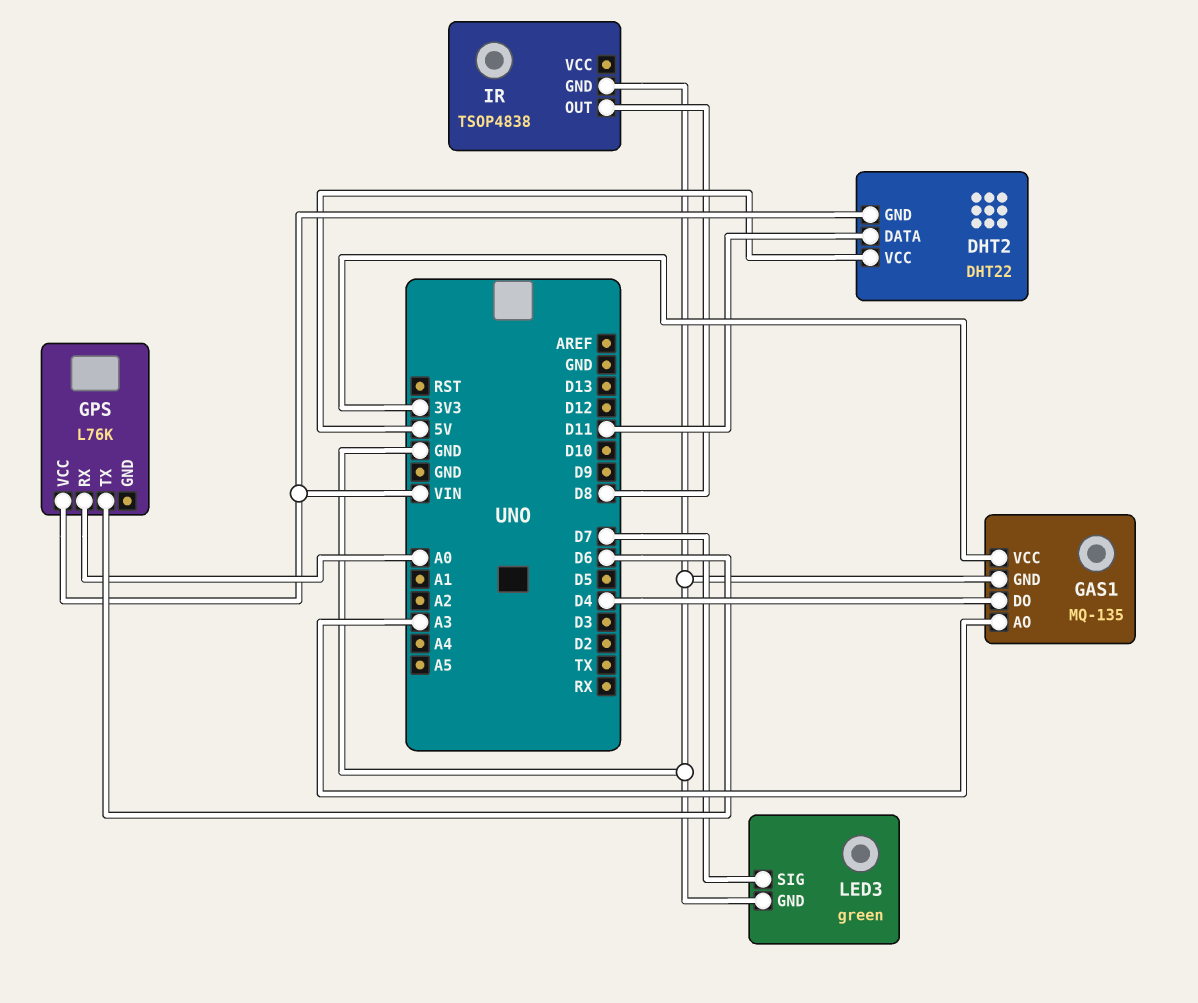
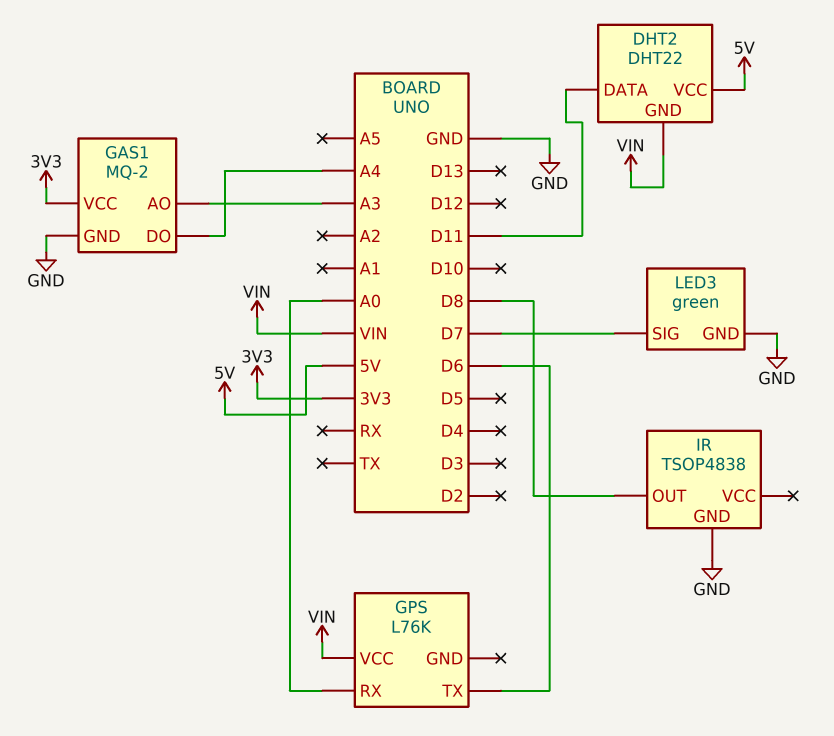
GAS1: MQ-135 -> MQ-2
GAS1 pin DO: D4 -> A4

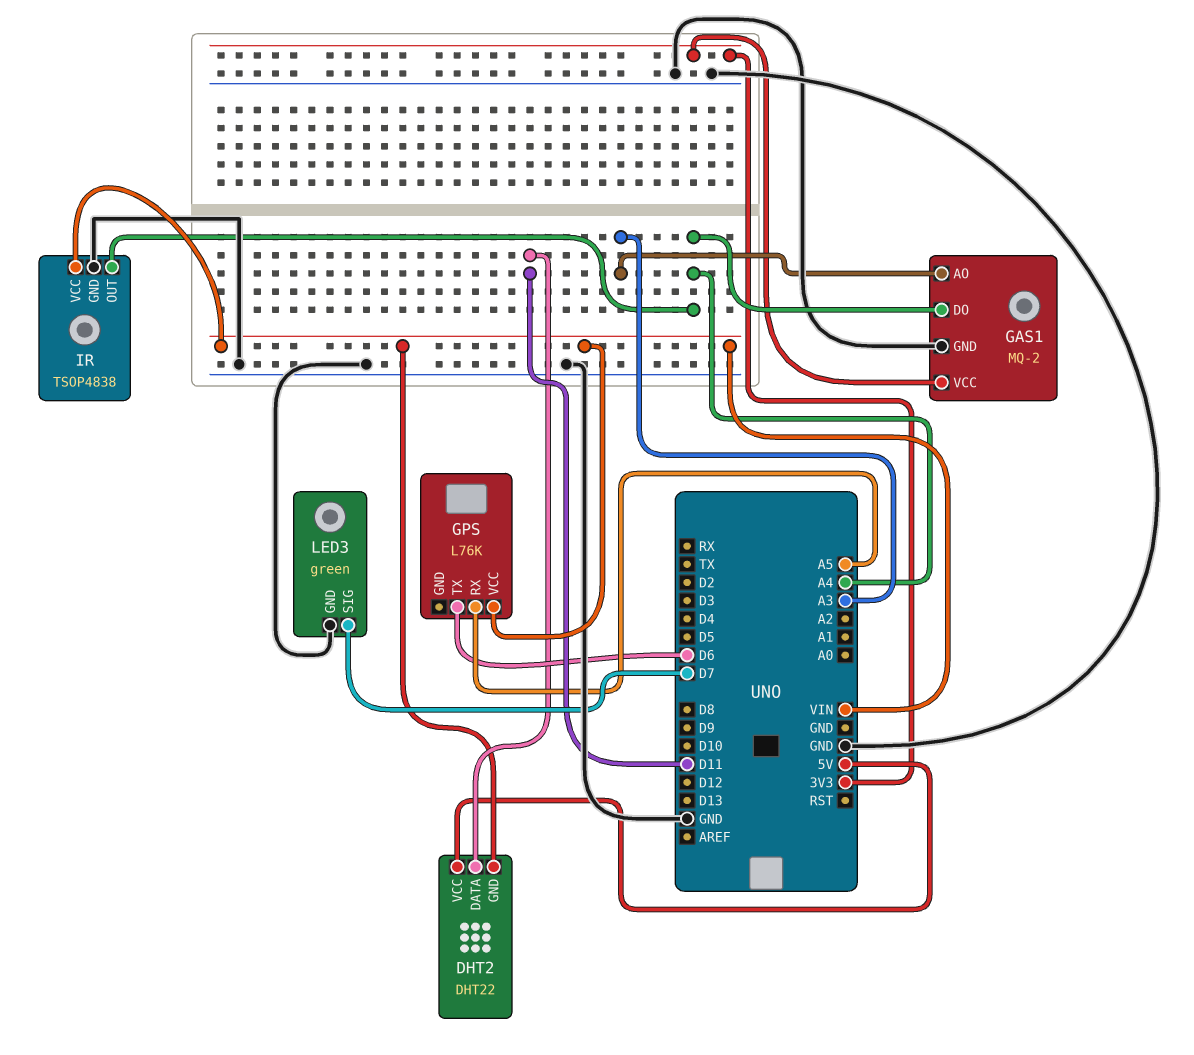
GPS pin RX: A0 -> A5
IR pin OUT: D8 -> A4
IR pin VCC: none -> VIN

